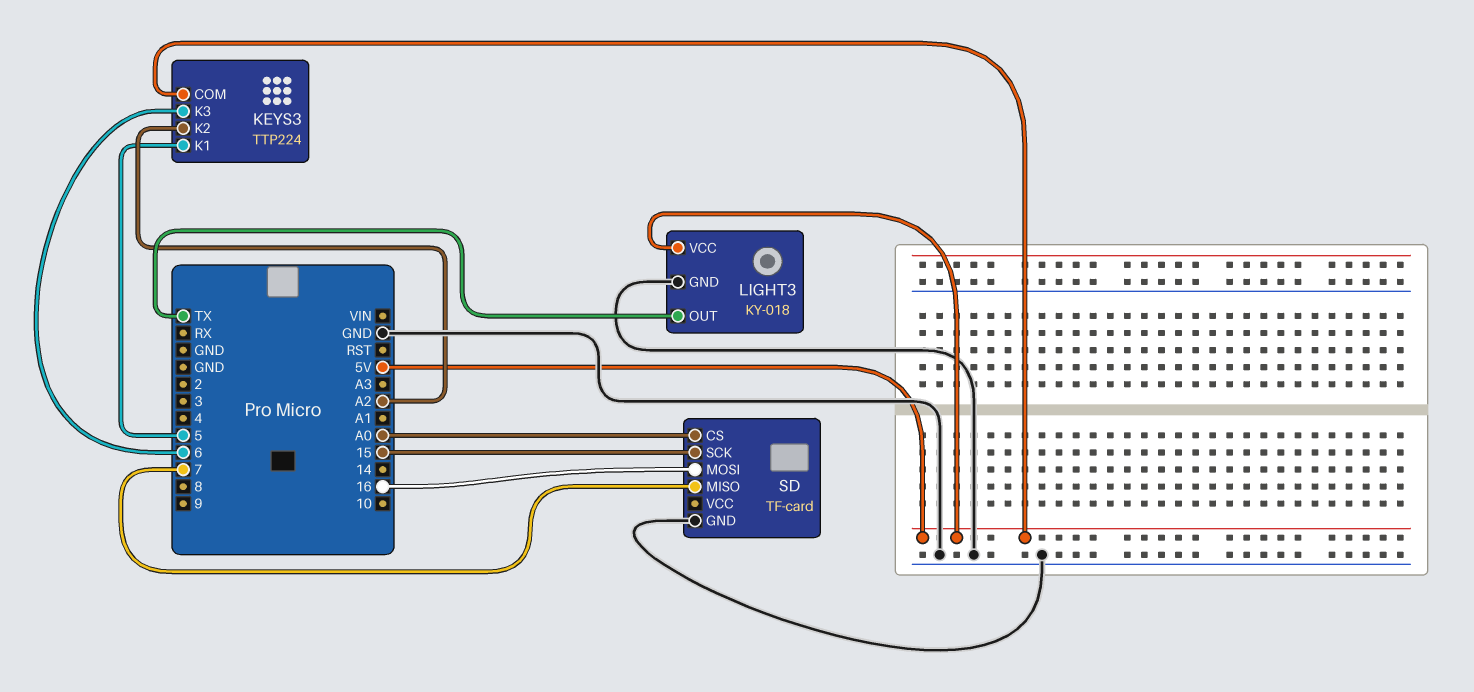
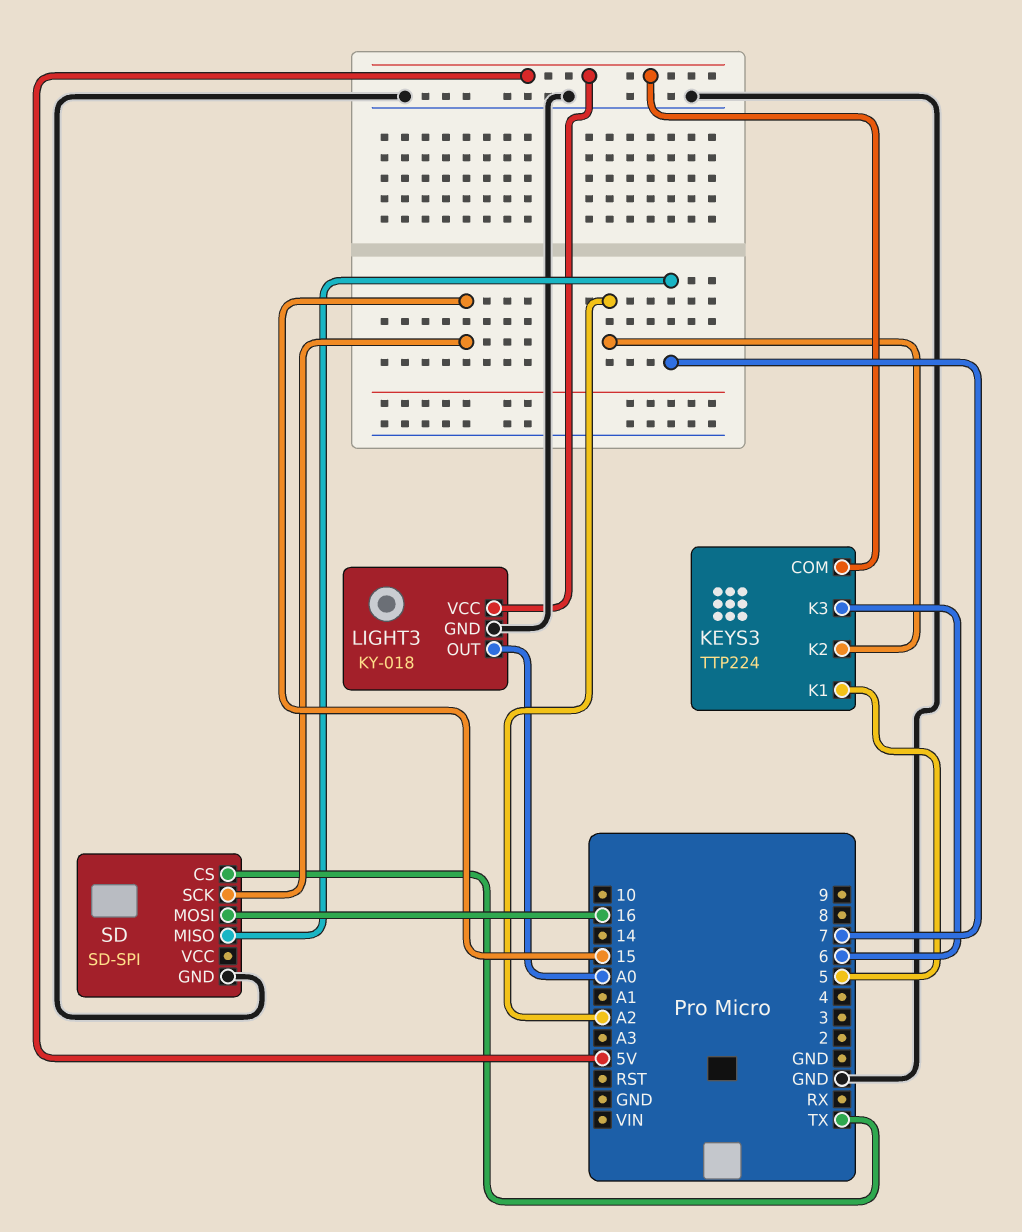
LIGHT3 pin OUT: TX -> A0
SD: TF-card -> SD-SPI
SD pin CS: A0 -> TX

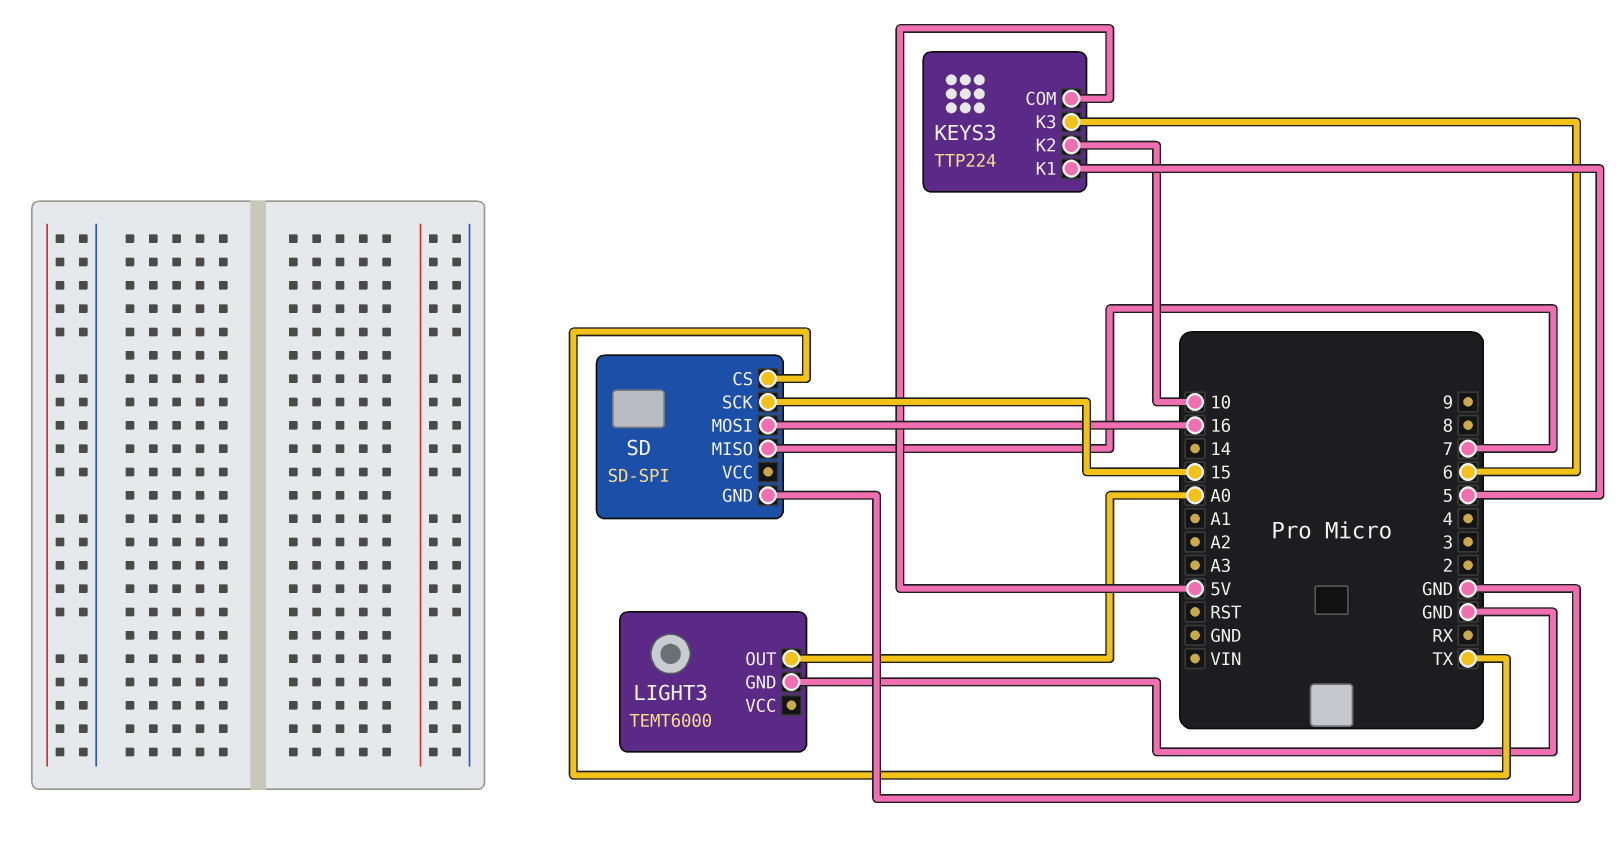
KEYS3 pin K2: A2 -> 10
LIGHT3: KY-018 -> TEMT6000
LIGHT3 pin VCC: 5V -> none

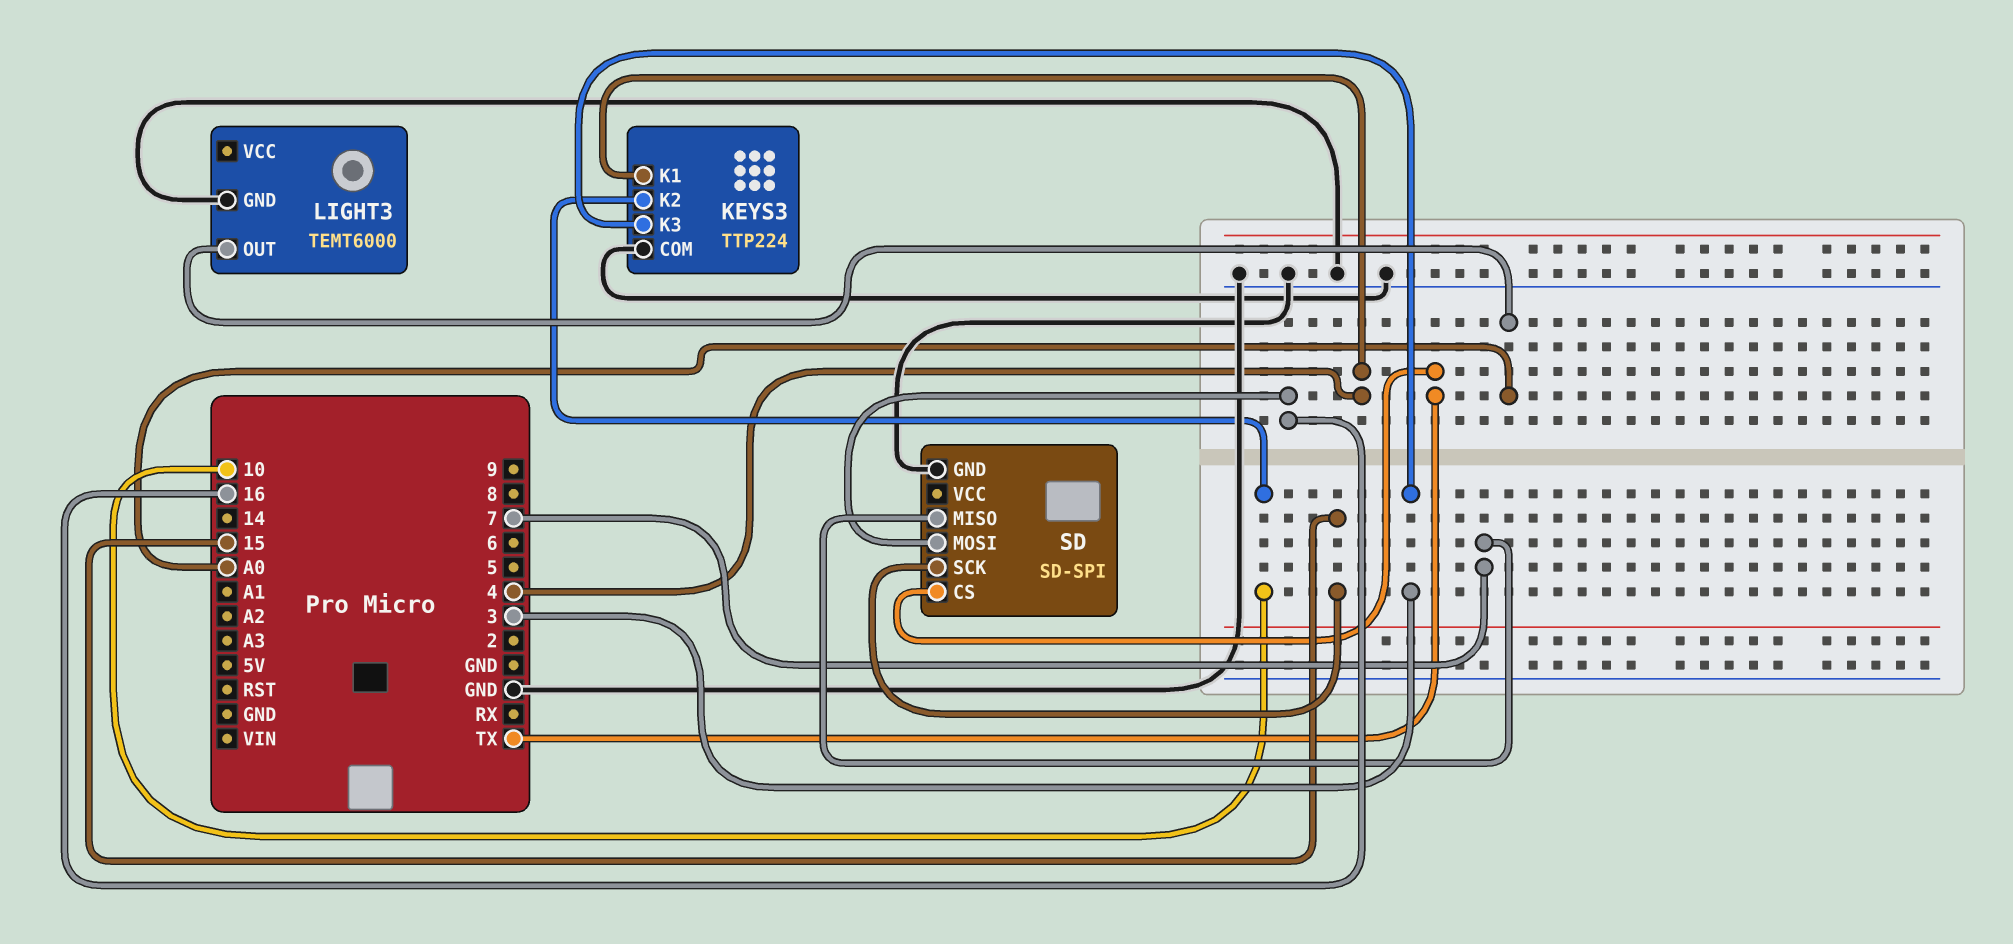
KEYS3 pin COM: 5V -> GND
KEYS3 pin K1: 5 -> 4
KEYS3 pin K3: 6 -> 3

